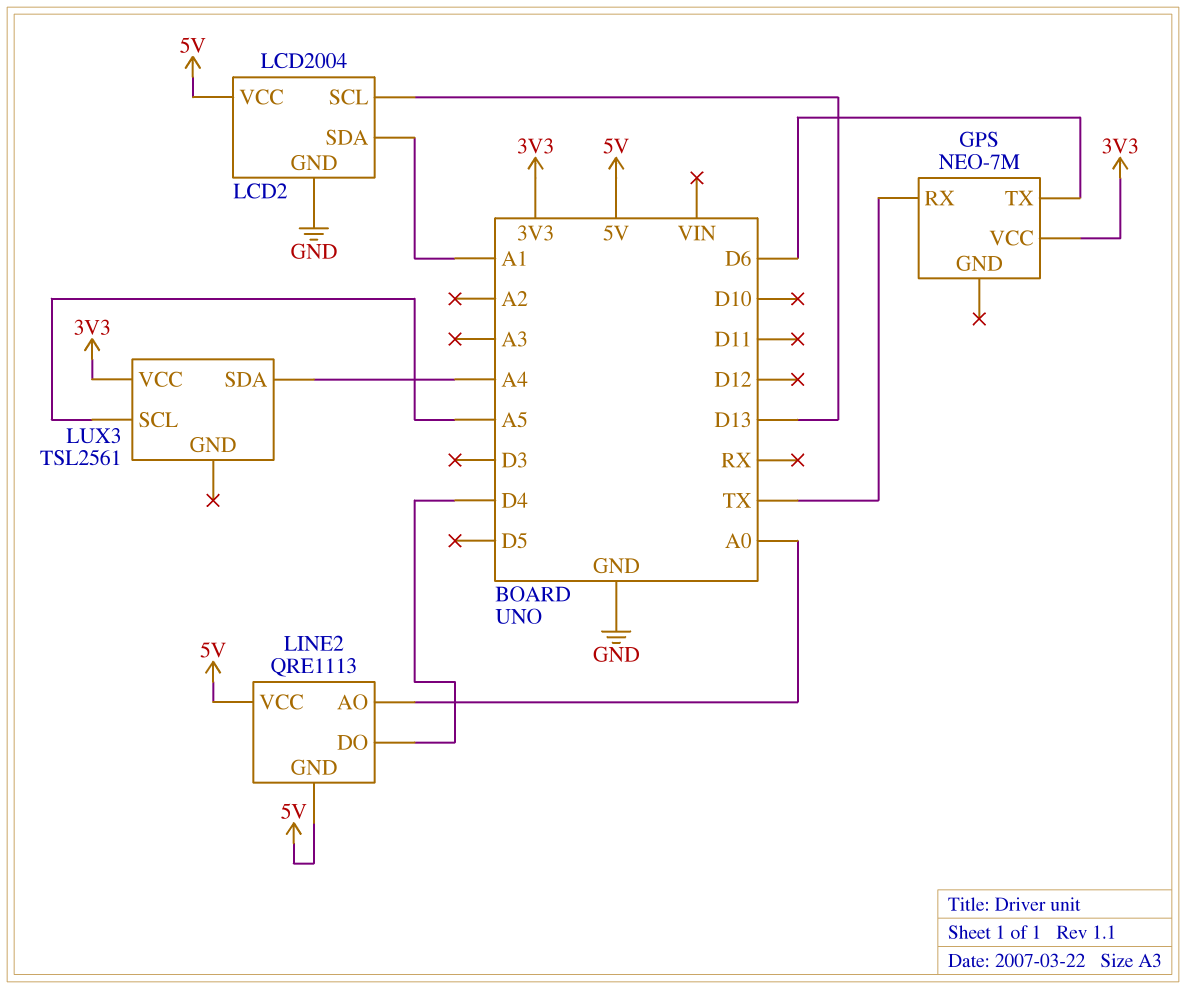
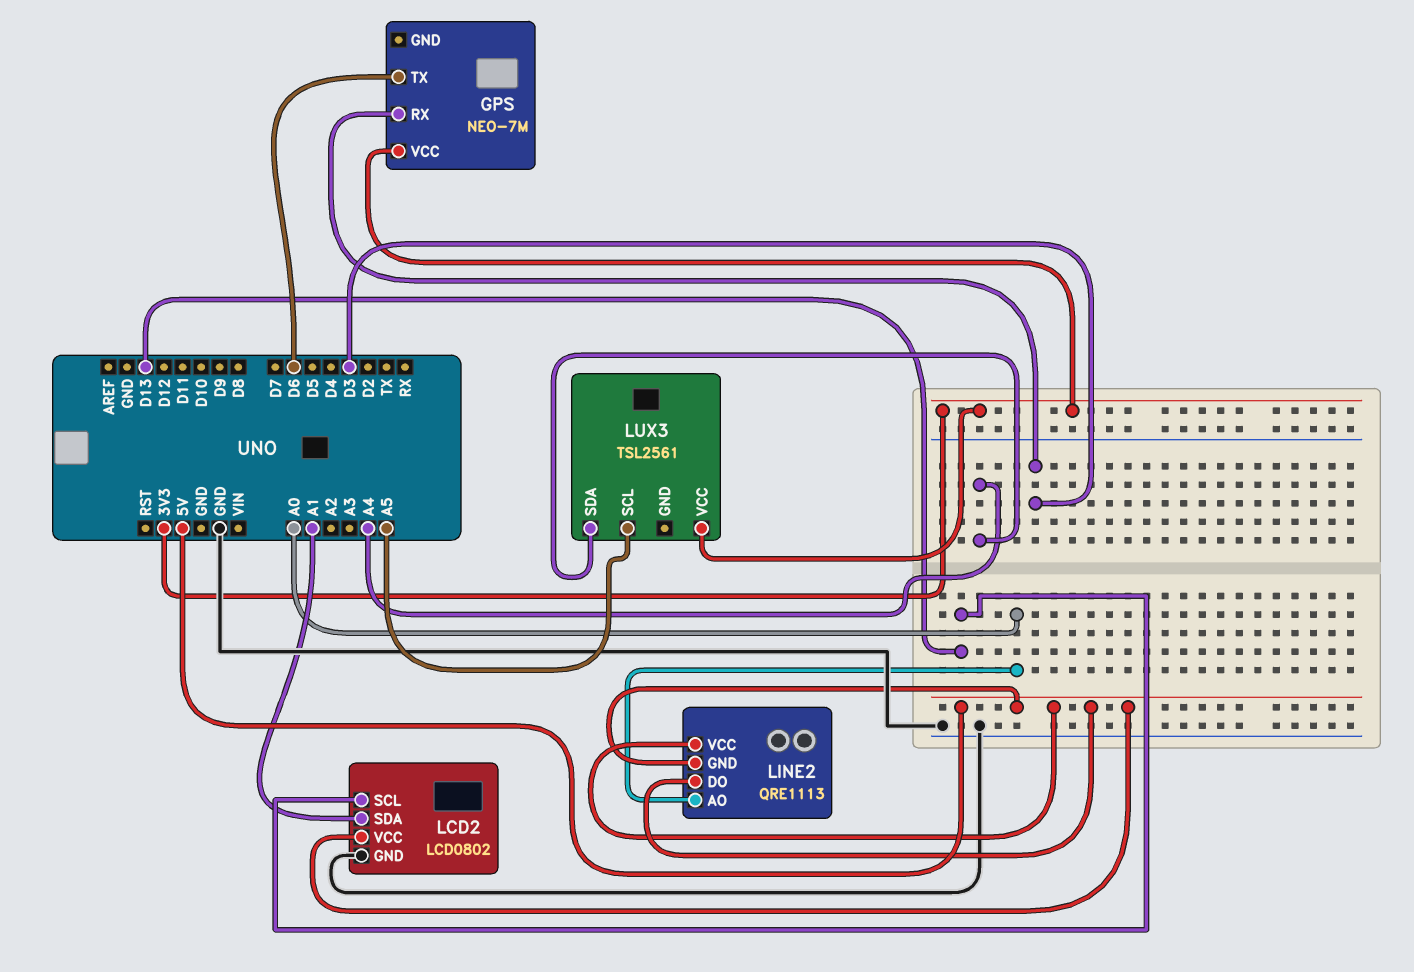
GPS pin RX: TX -> D3
LCD2: LCD2004 -> LCD0802
LINE2 pin DO: D4 -> 5V

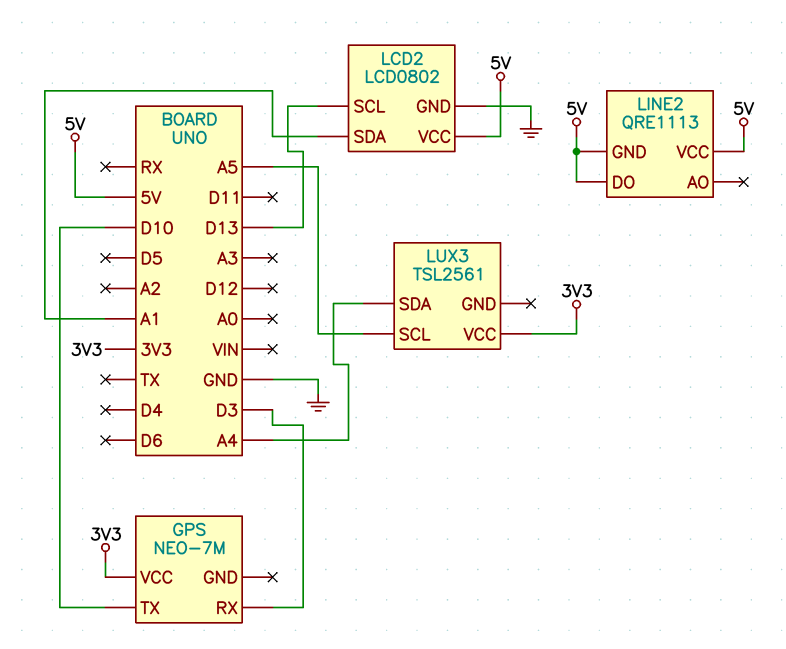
GPS pin TX: D6 -> D10
LINE2 pin AO: A0 -> none

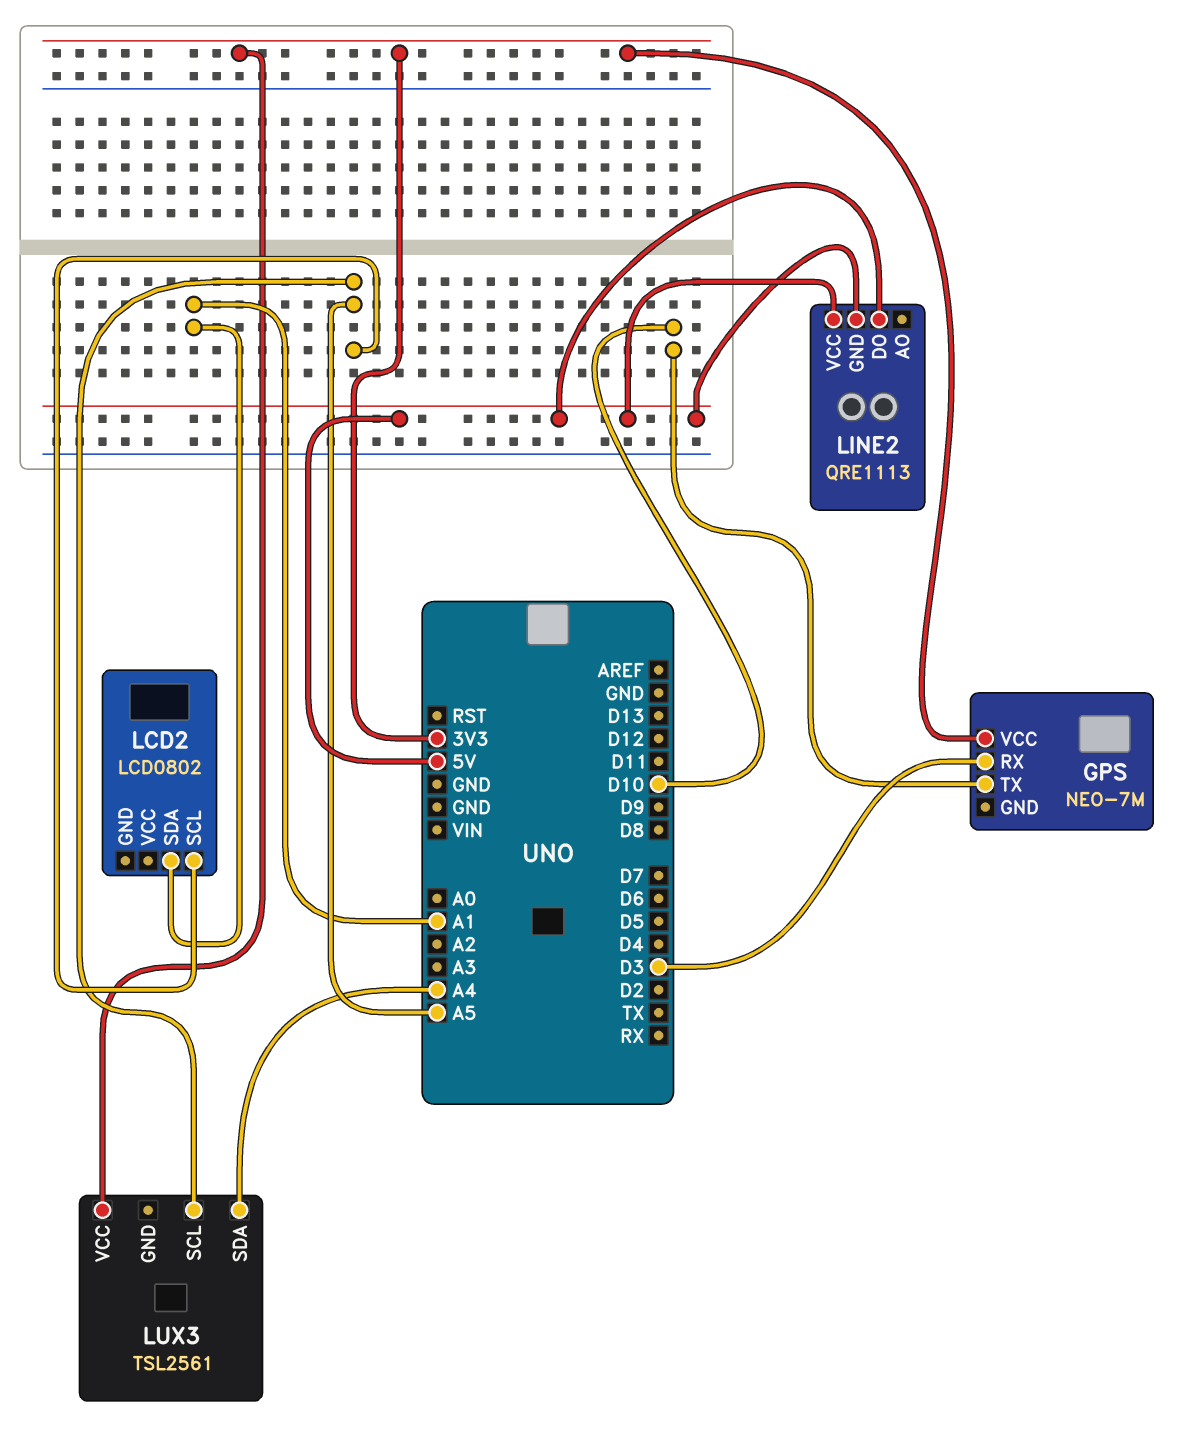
LCD2 pin GND: GND -> none
LCD2 pin SCL: D13 -> A5
LCD2 pin VCC: 5V -> none

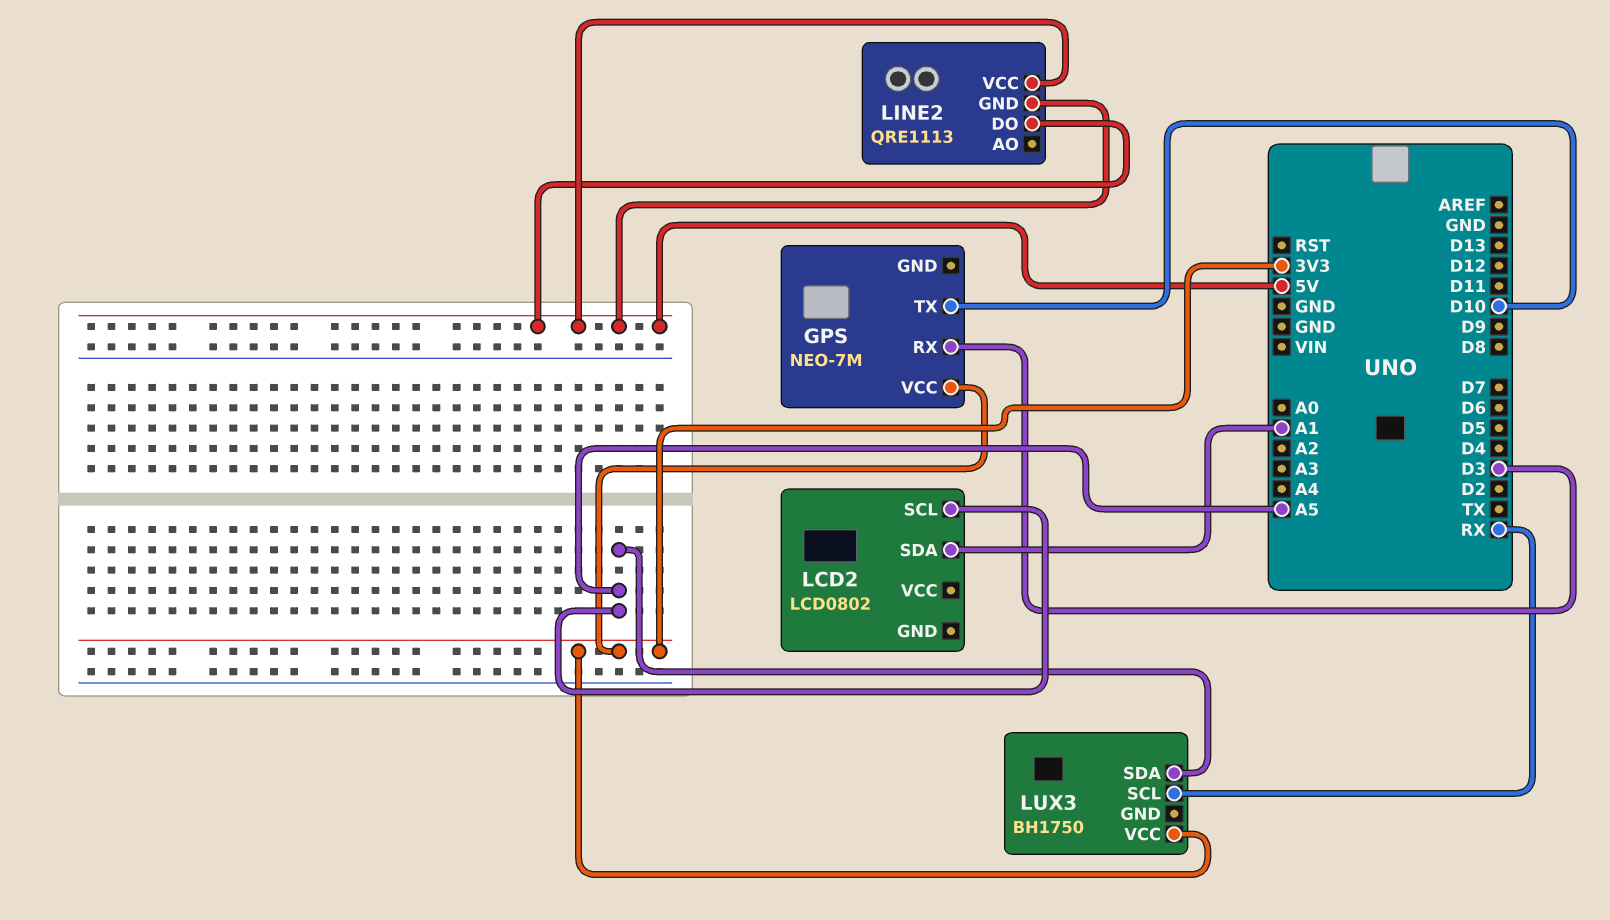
LUX3: TSL2561 -> BH1750
LUX3 pin SCL: A5 -> RX
LUX3 pin SDA: A4 -> A5

